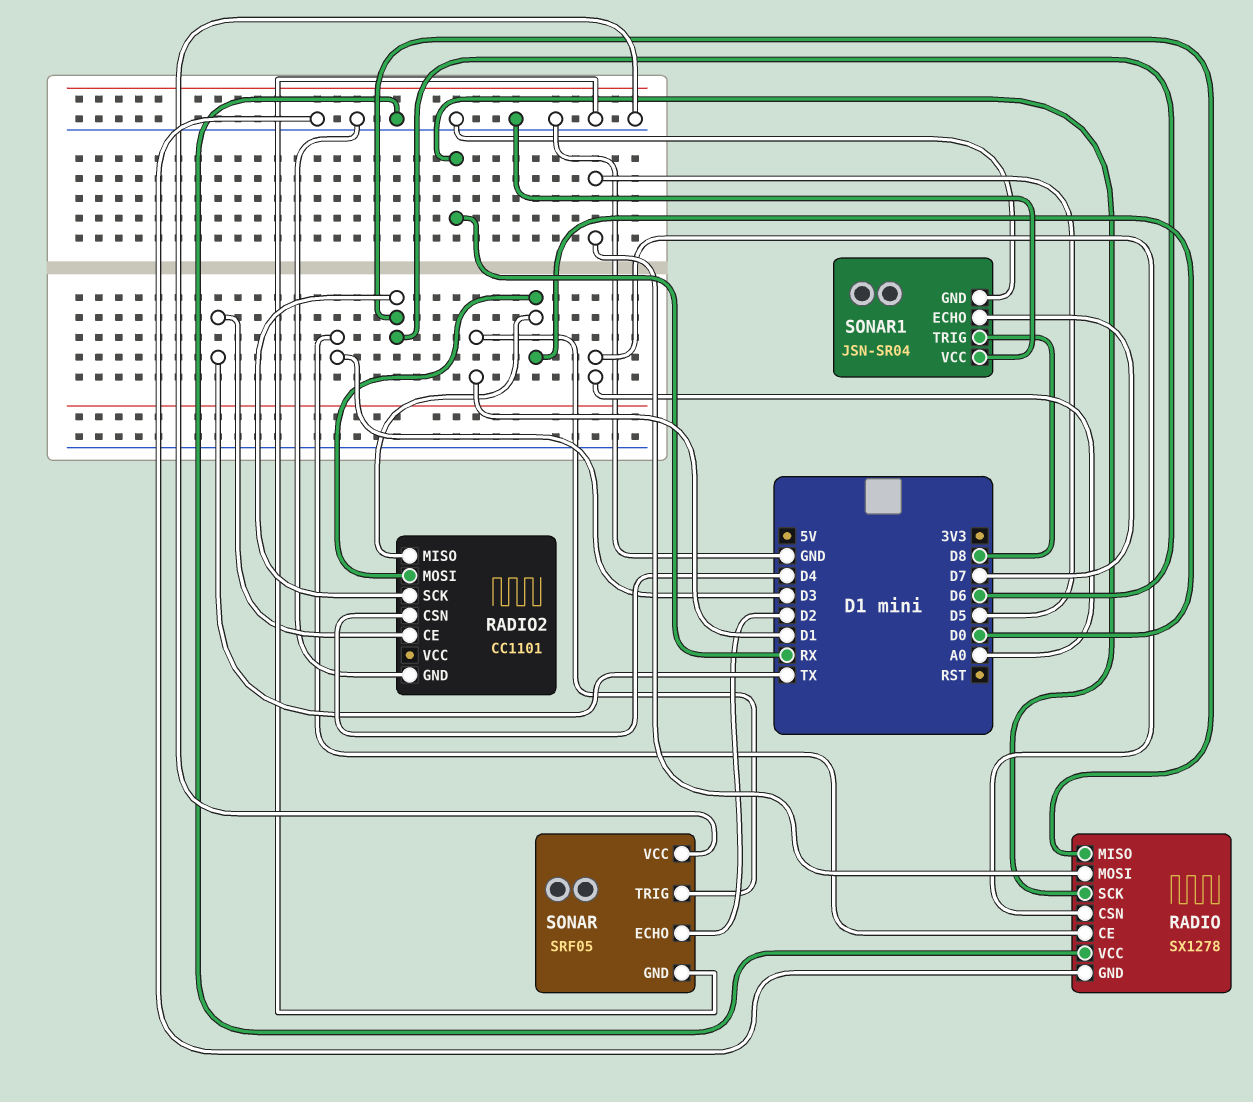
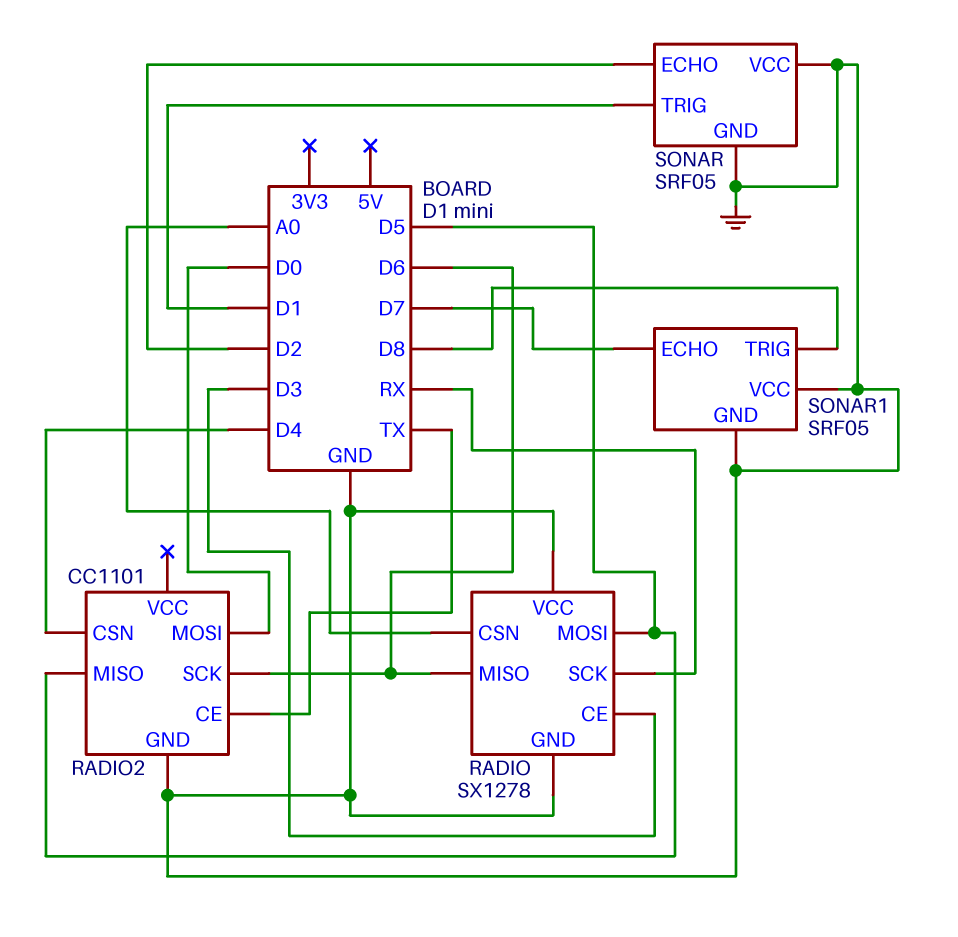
RADIO2 pin MISO: D0 -> D5
SONAR1: JSN-SR04 -> SRF05

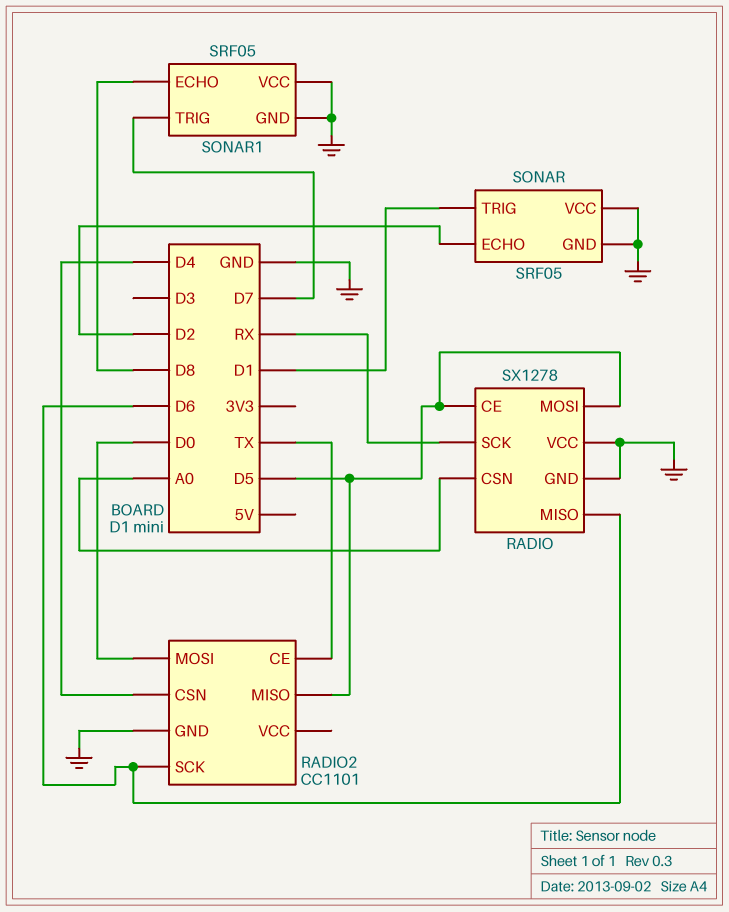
RADIO pin CE: D3 -> D5
SONAR1 pin ECHO: D7 -> D8
SONAR1 pin TRIG: D8 -> D7

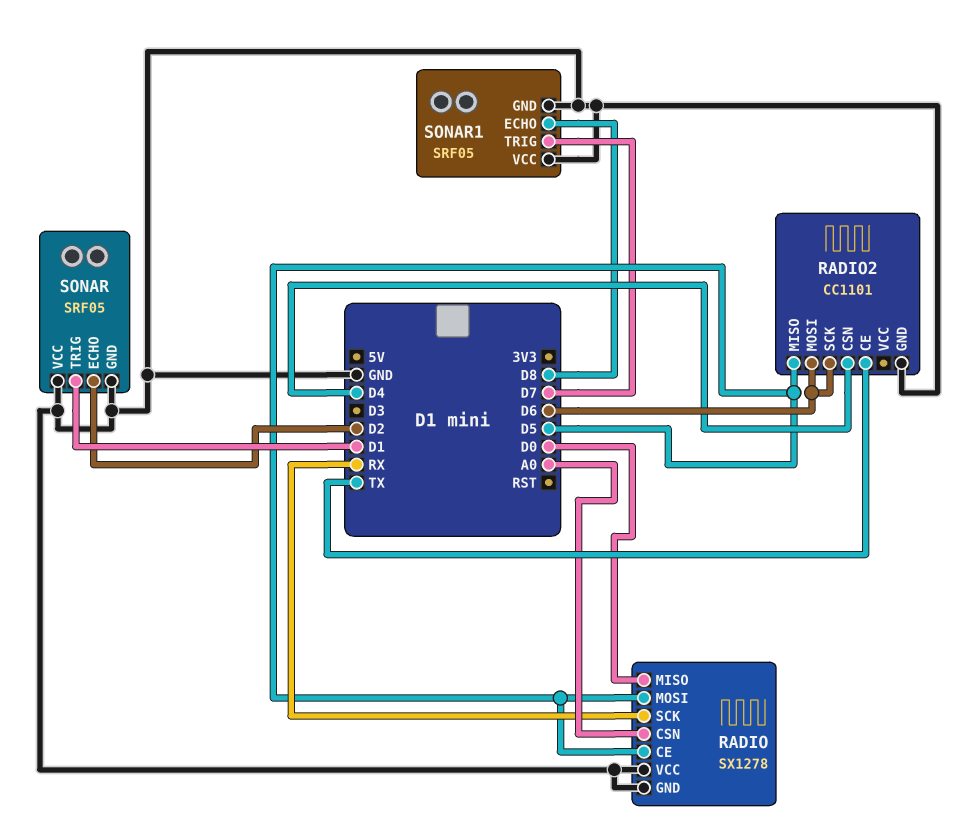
RADIO pin MISO: D6 -> D0
RADIO2 pin MOSI: D0 -> D6

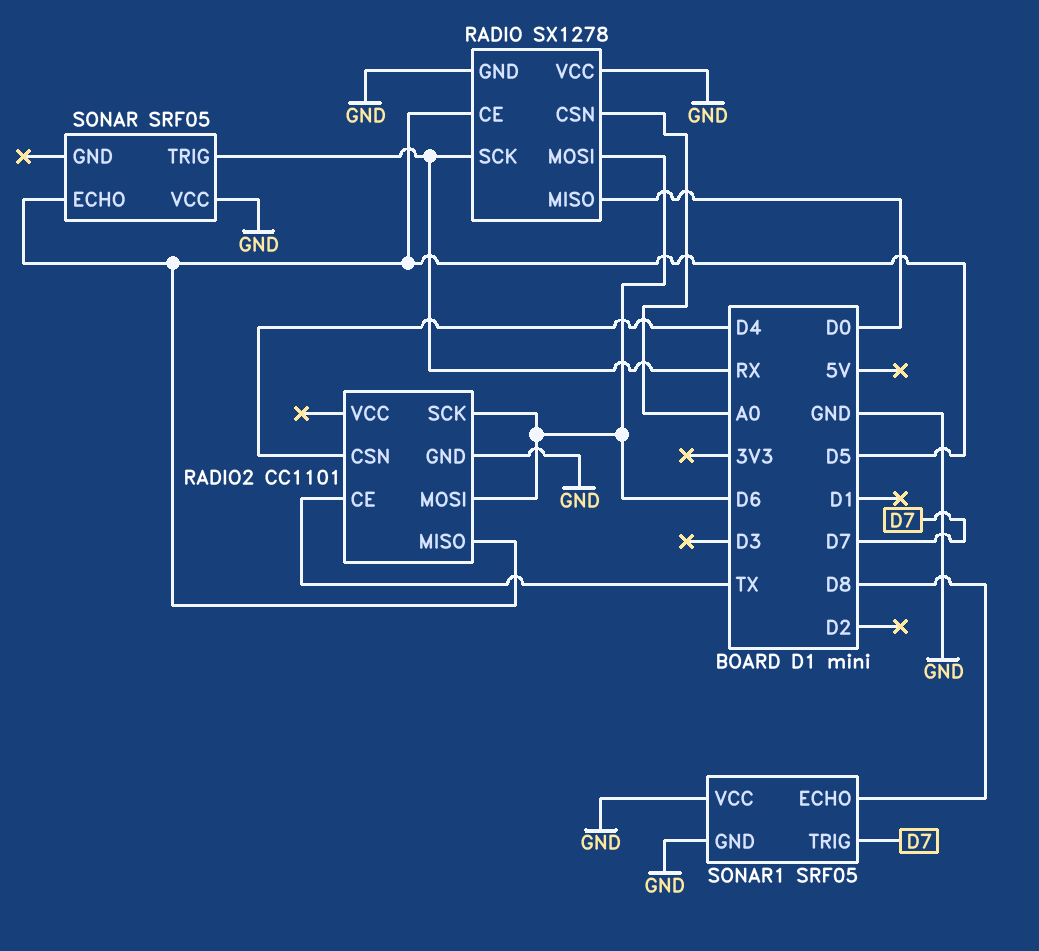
RADIO pin MOSI: D5 -> D6
SONAR pin ECHO: D2 -> D5
SONAR pin GND: GND -> none
SONAR pin TRIG: D1 -> RX

